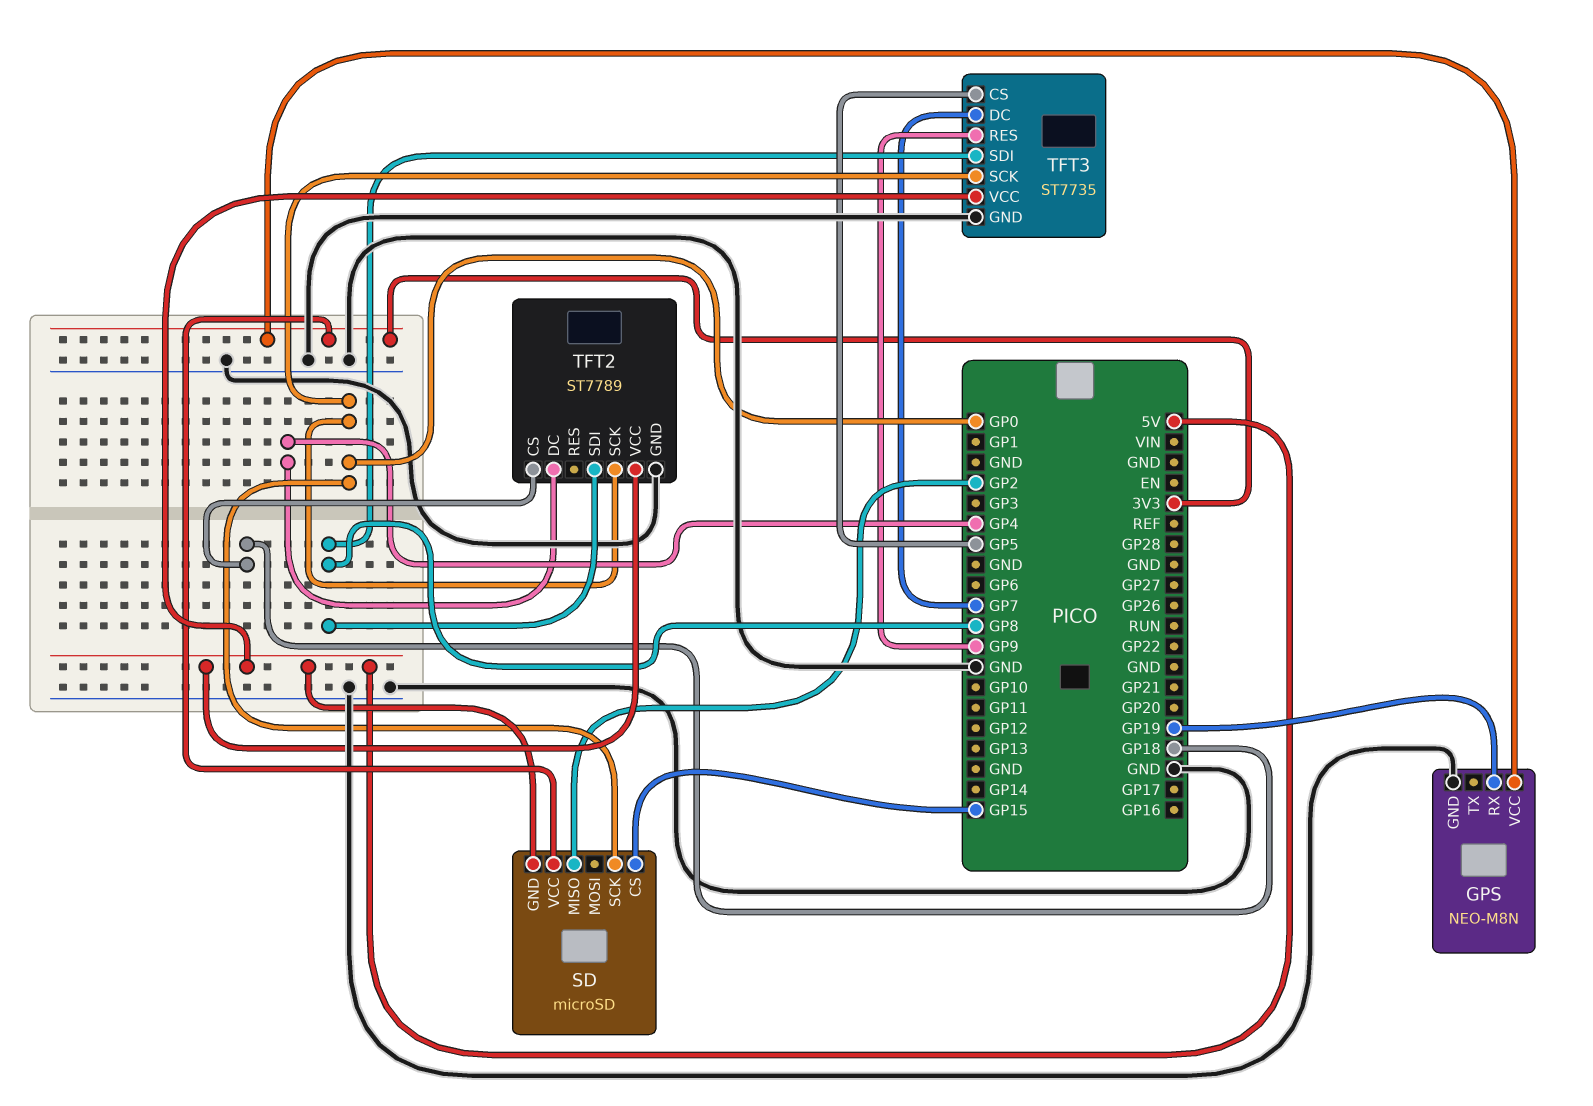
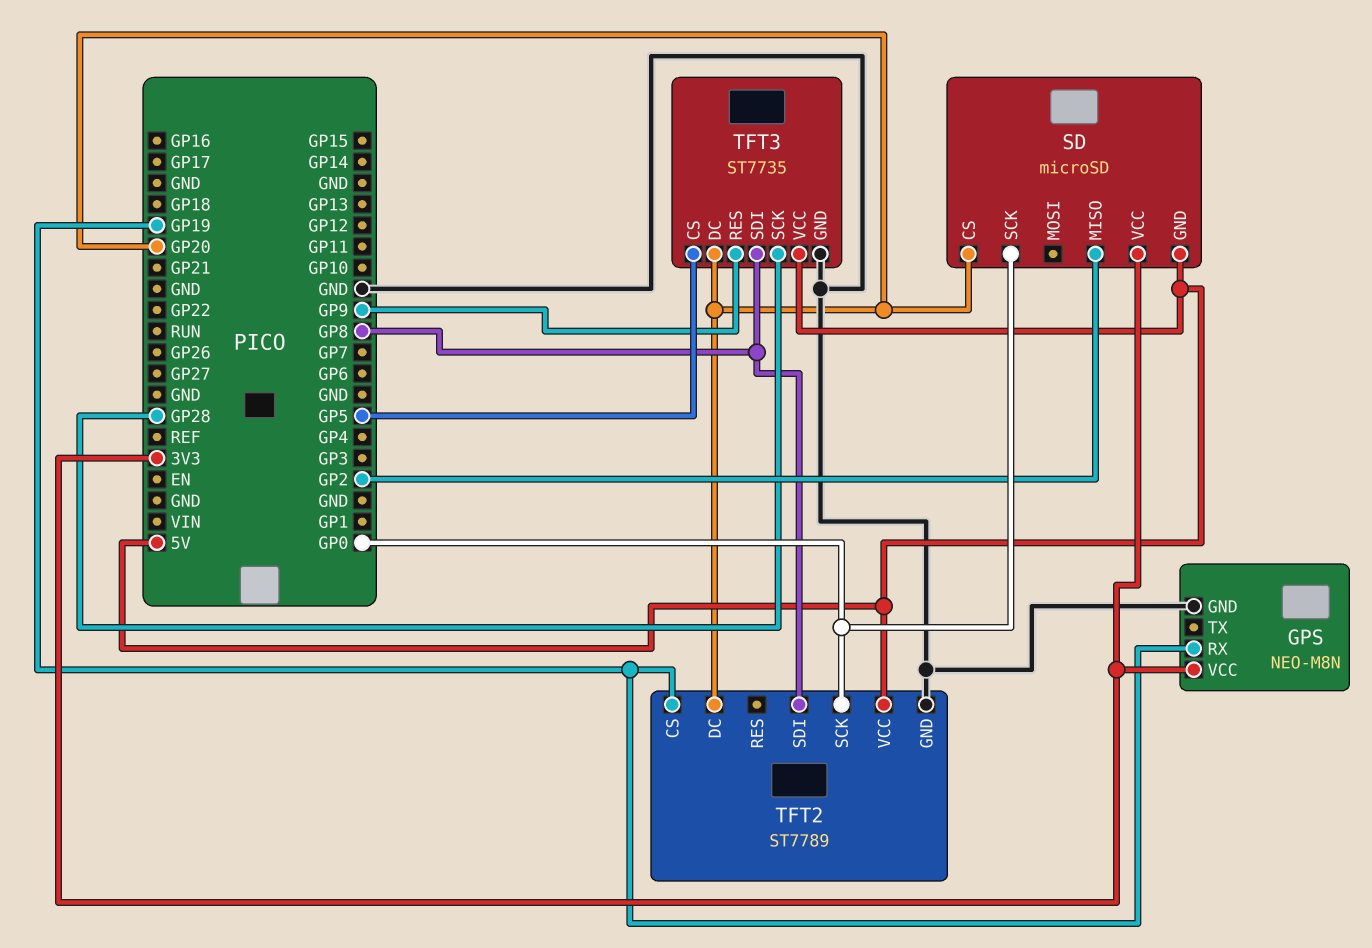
SD pin CS: GP15 -> GP20
TFT2 pin CS: GP18 -> GP19
TFT2 pin DC: GP4 -> GP20
TFT3 pin DC: GP7 -> GP20
TFT3 pin SCK: GP0 -> GP28

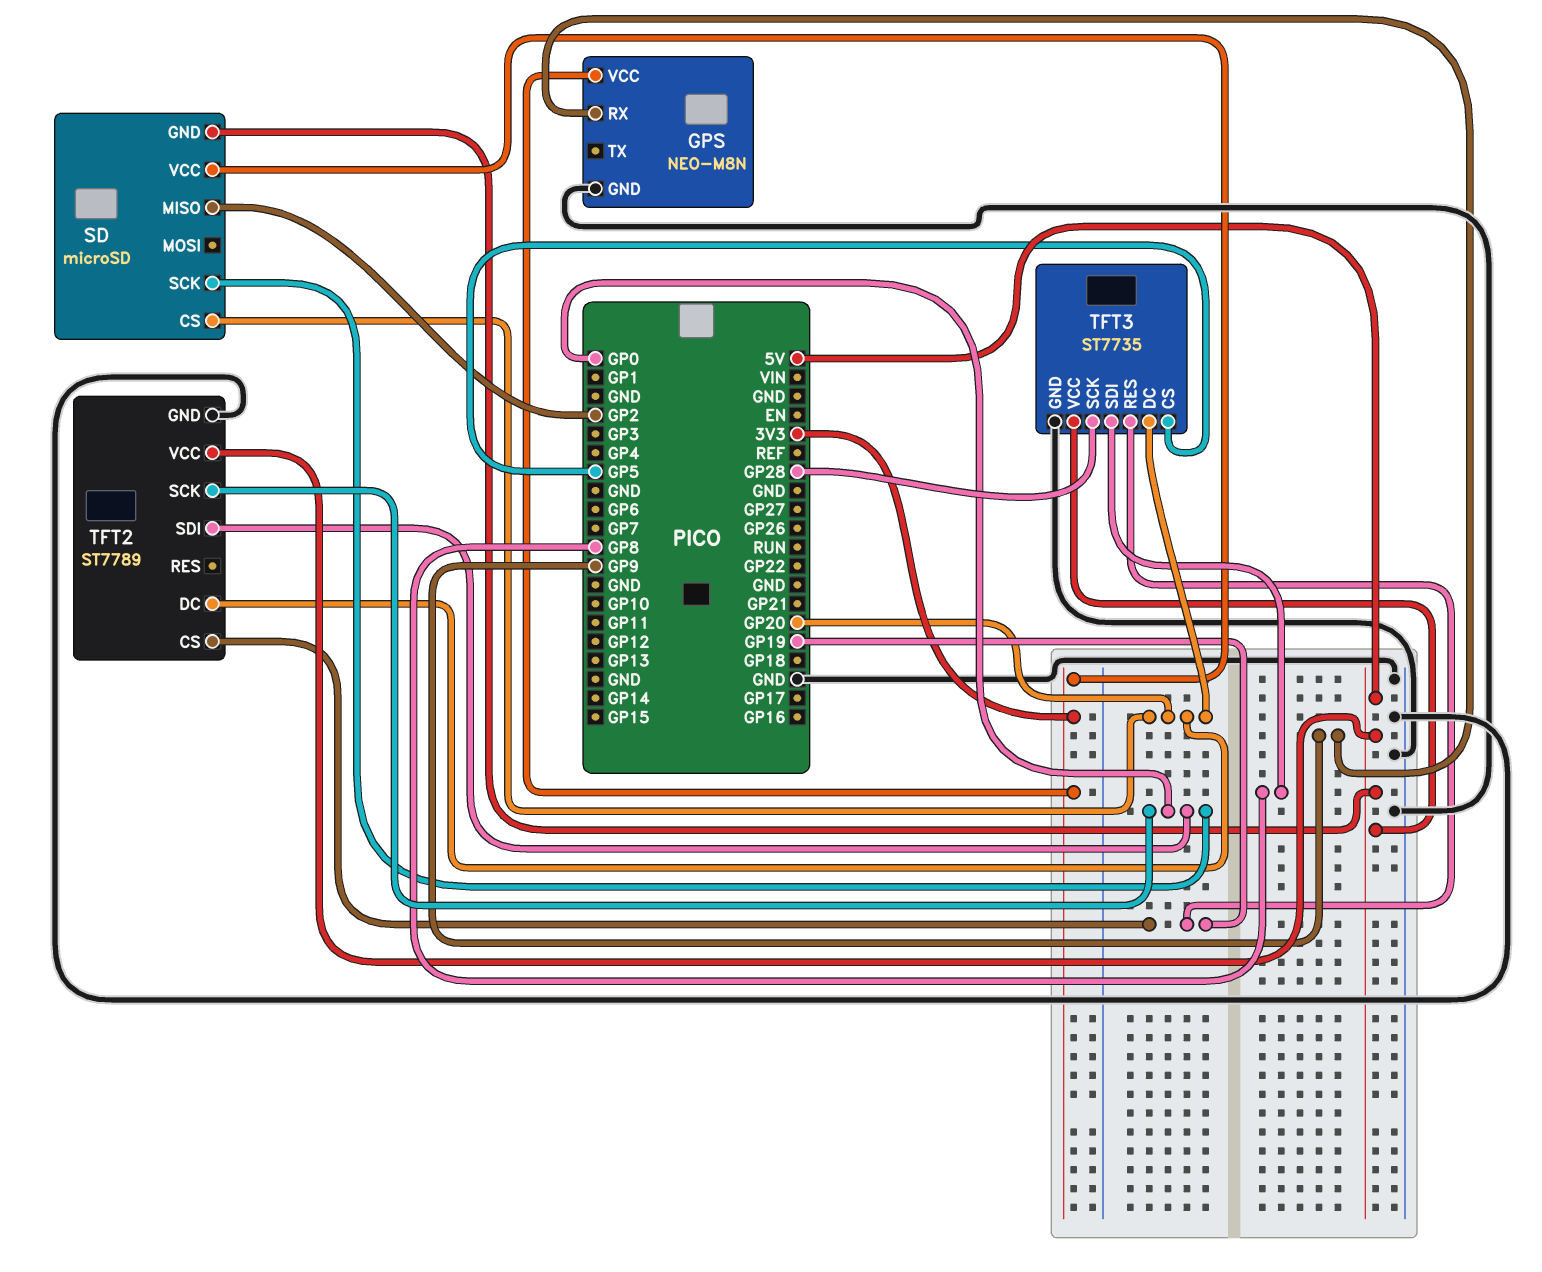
GPS pin RX: GP19 -> GP9
TFT2 pin SDI: GP8 -> GP0
TFT3 pin RES: GP9 -> GP19

